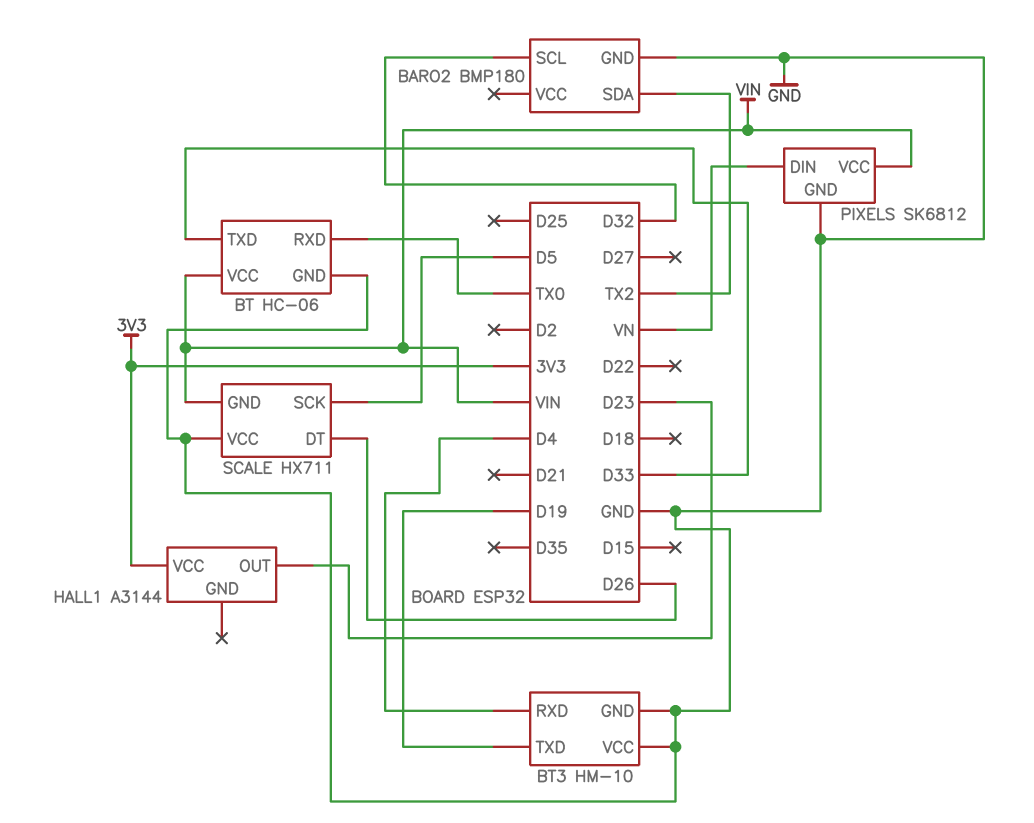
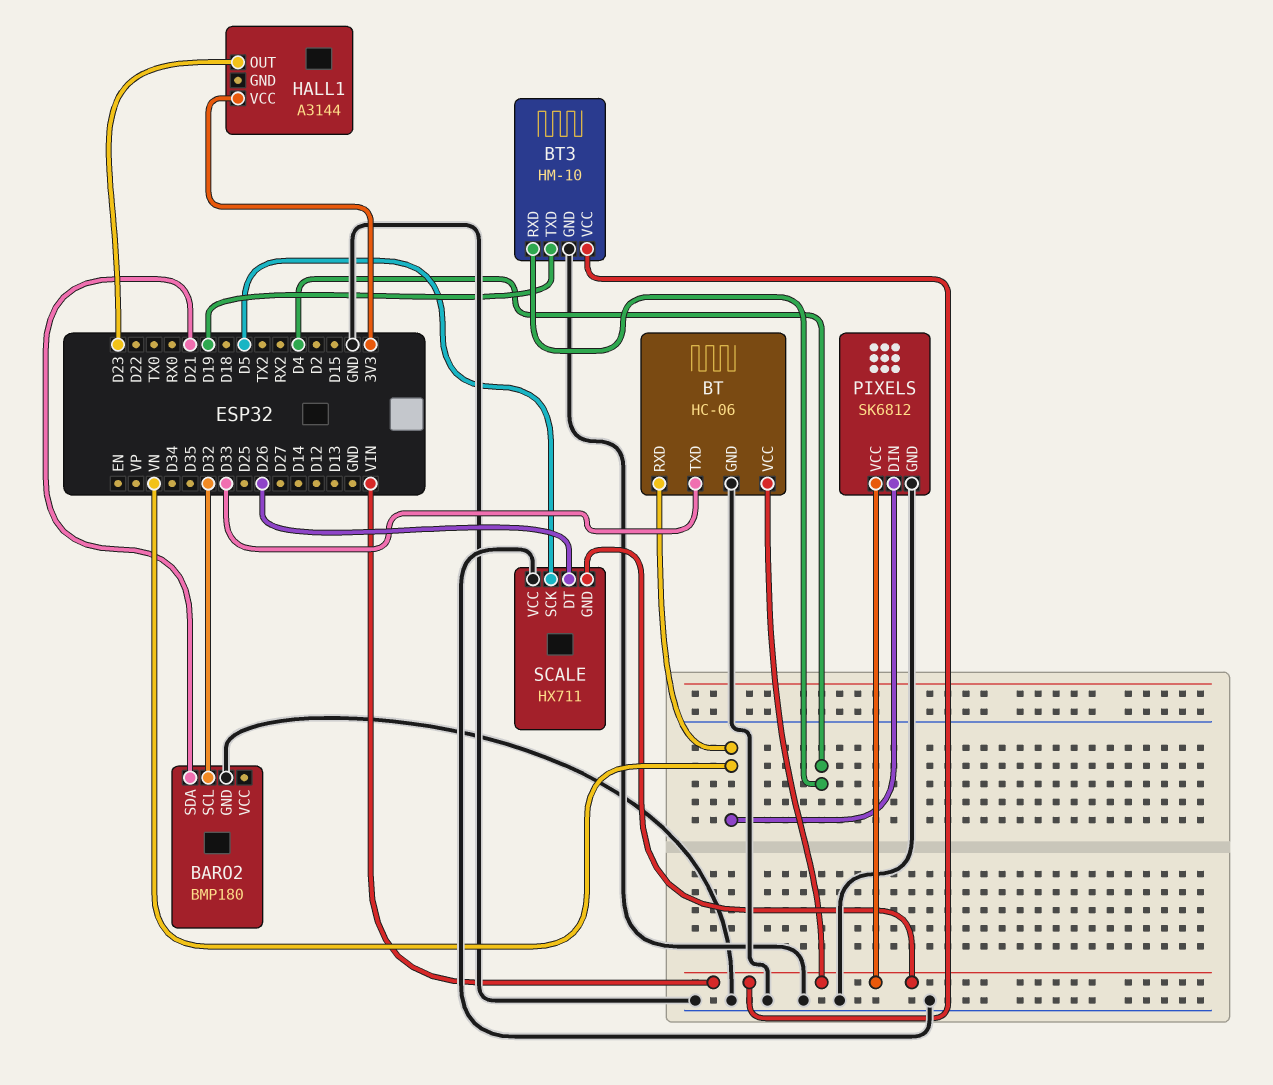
BARO2 pin SDA: TX2 -> D21
BT pin RXD: TX0 -> VN
BT3 pin VCC: GND -> VIN

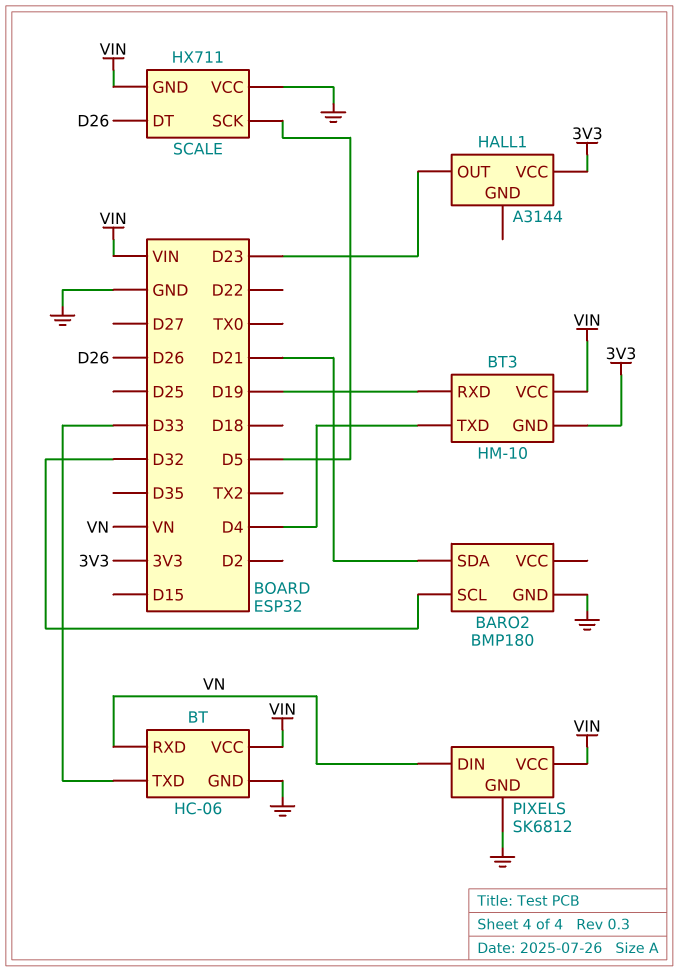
BT3 pin GND: GND -> 3V3
BT3 pin RXD: D4 -> D19
BT3 pin TXD: D19 -> D4

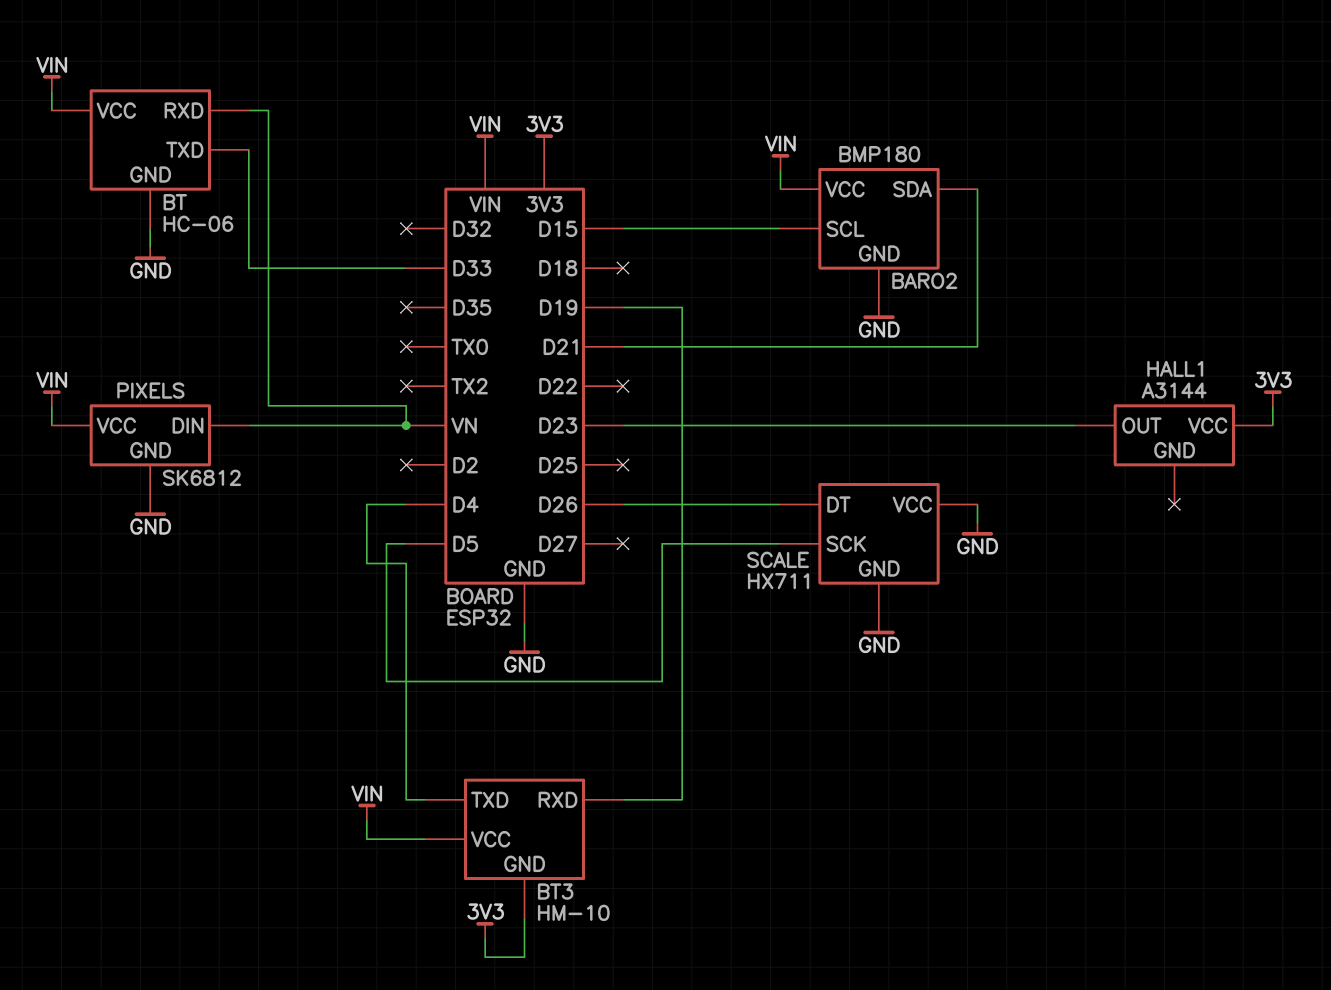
BARO2 pin SCL: D32 -> D15
BARO2 pin VCC: none -> VIN
SCALE pin GND: VIN -> GND

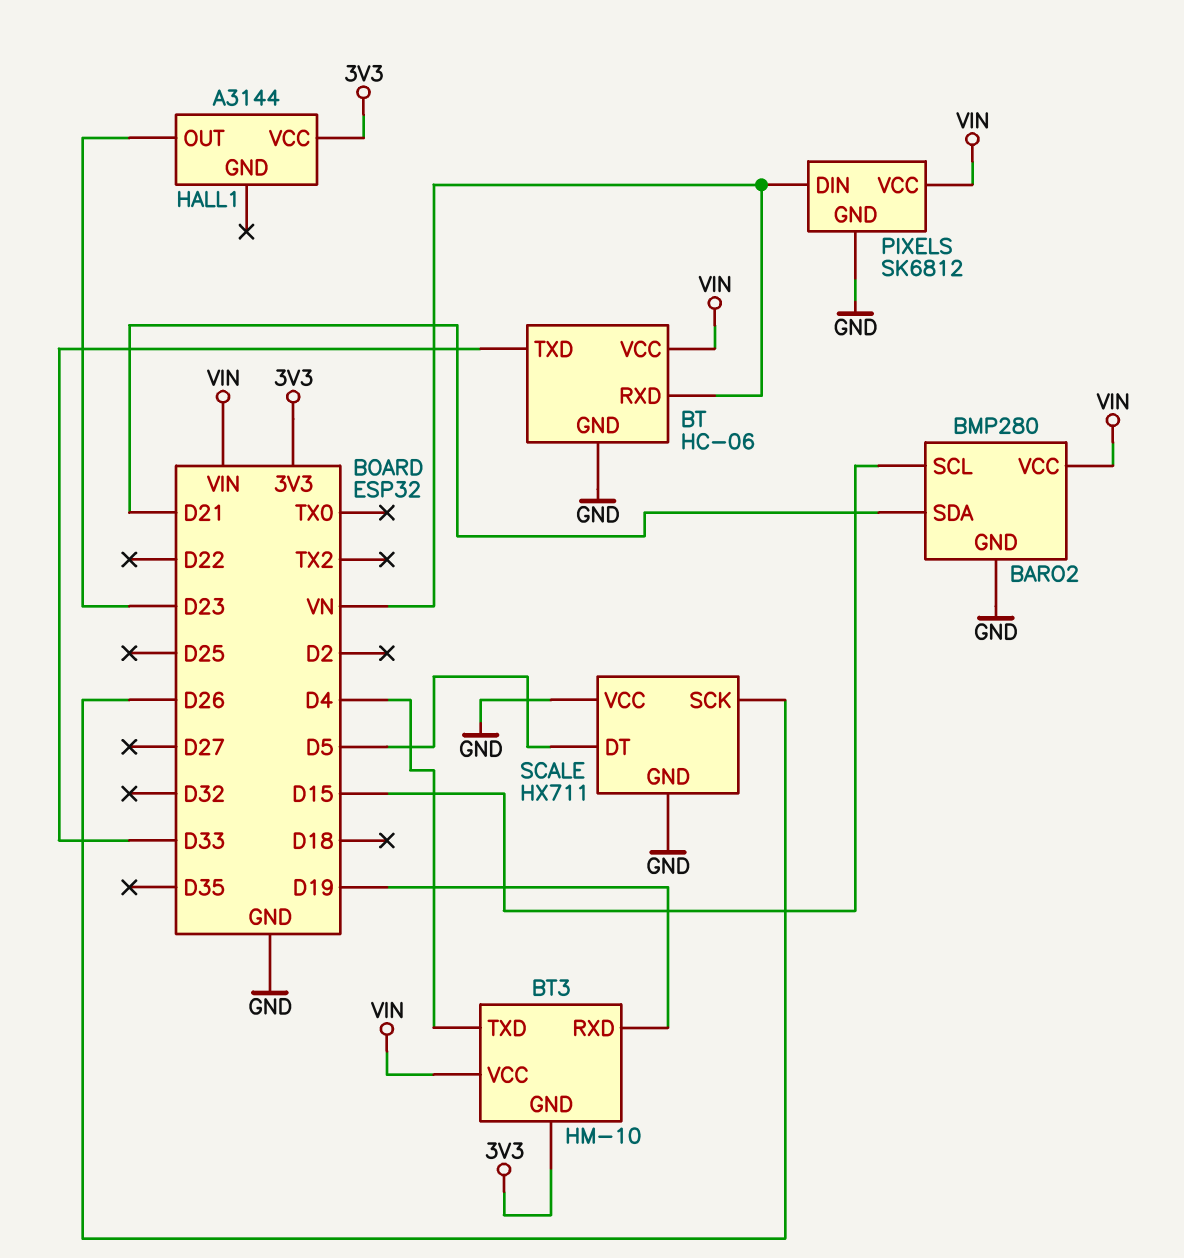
BARO2: BMP180 -> BMP280
SCALE pin DT: D26 -> D5
SCALE pin SCK: D5 -> D26

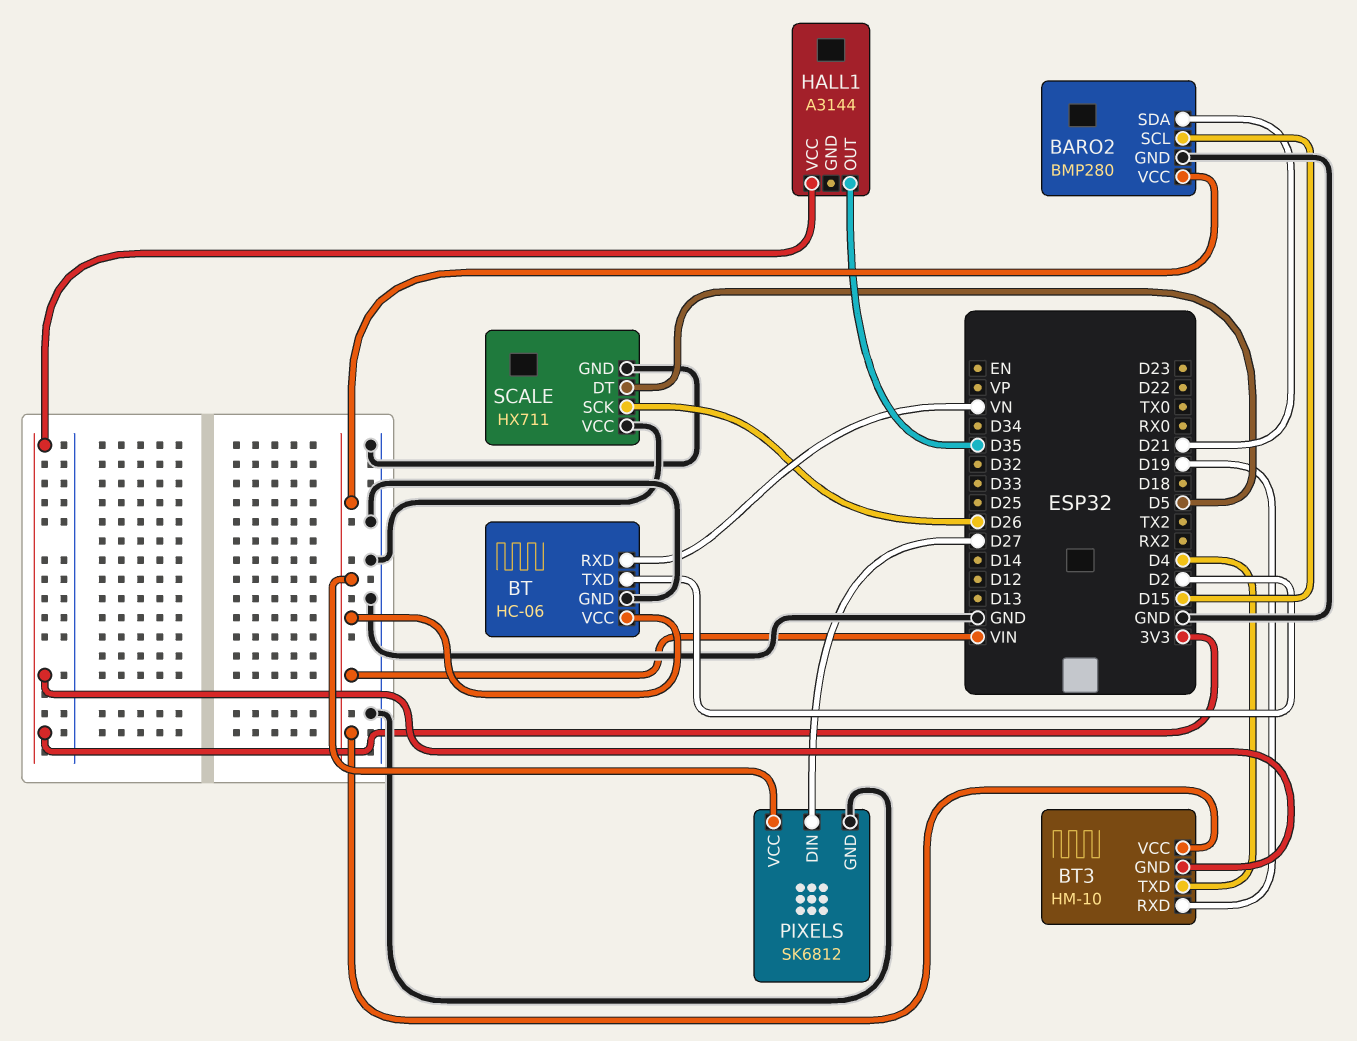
BT pin TXD: D33 -> D2
HALL1 pin OUT: D23 -> D35
PIXELS pin DIN: VN -> D27

